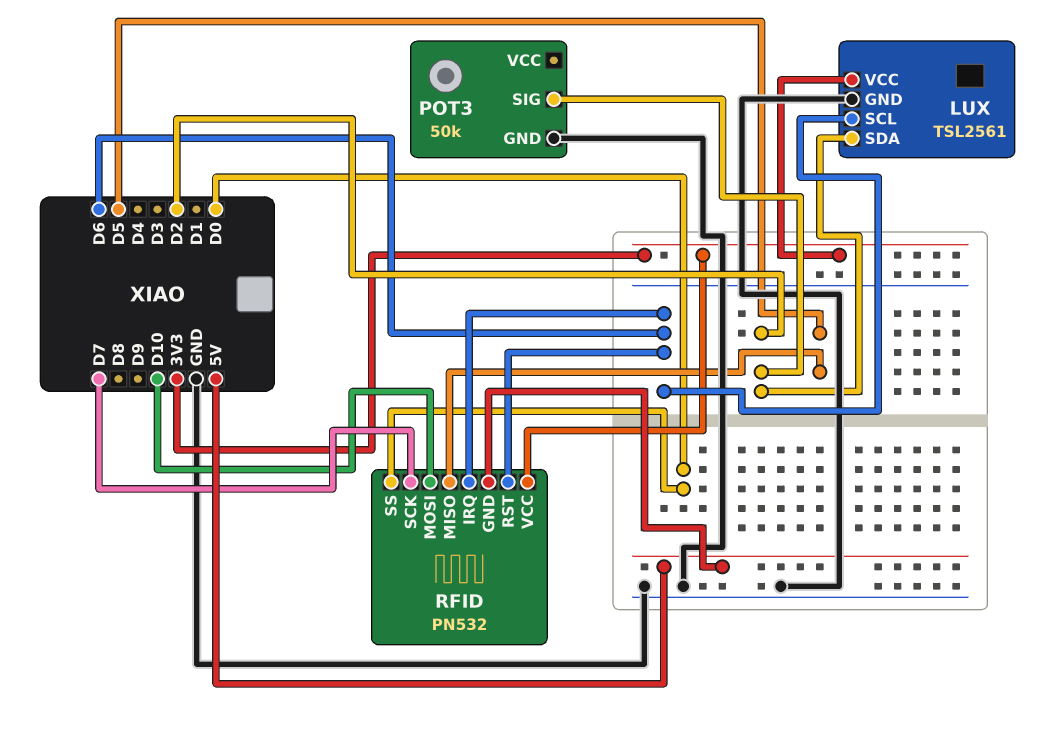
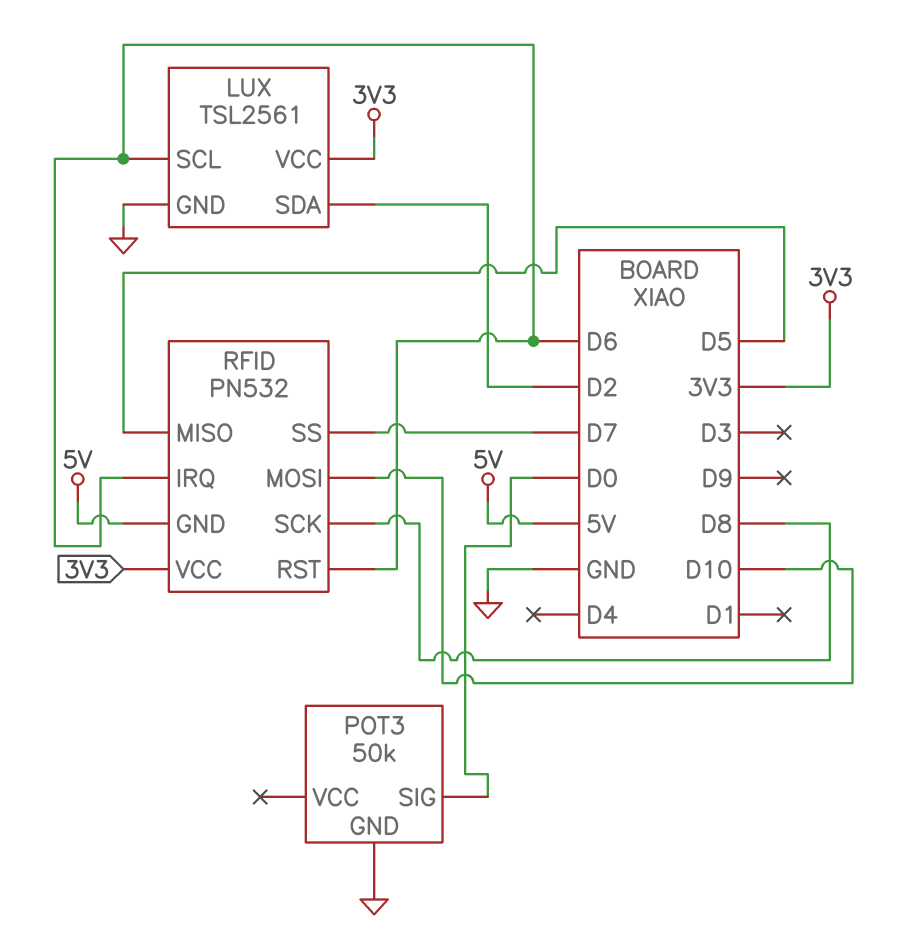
POT3 pin SIG: D2 -> D0
RFID pin SCK: D7 -> D8
RFID pin SS: D0 -> D7

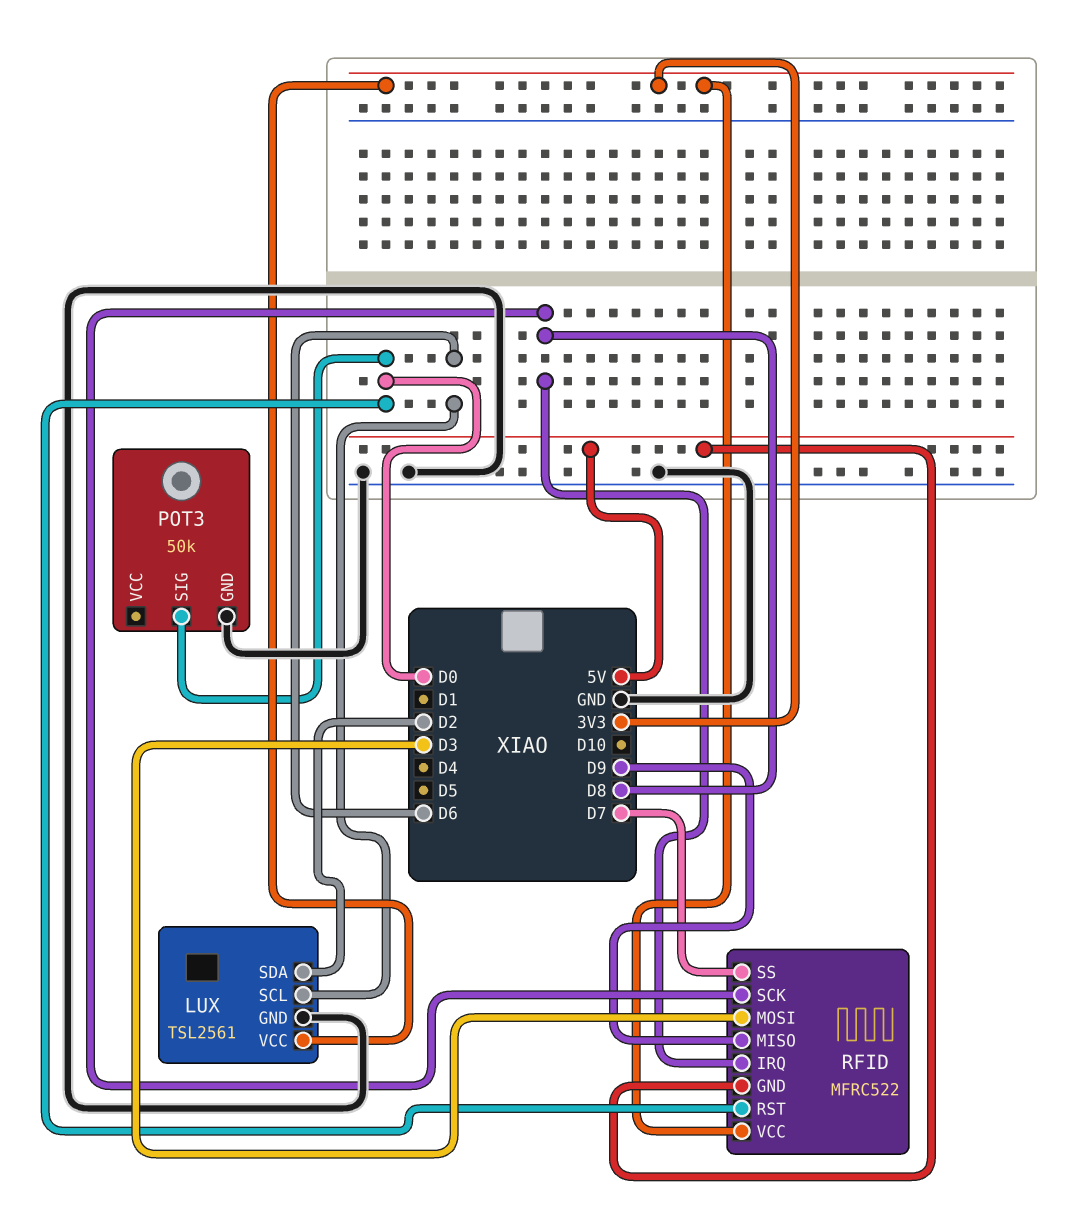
RFID: PN532 -> MFRC522
RFID pin IRQ: D6 -> D8
RFID pin MISO: D5 -> D9
RFID pin MOSI: D10 -> D3
RFID pin RST: D6 -> D0

